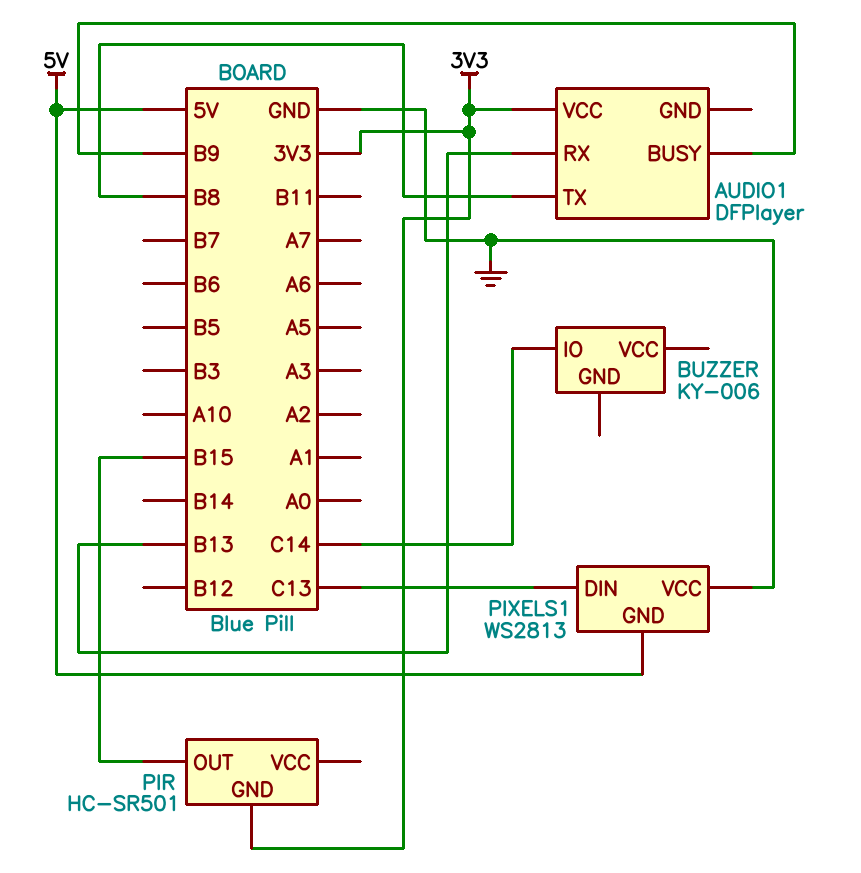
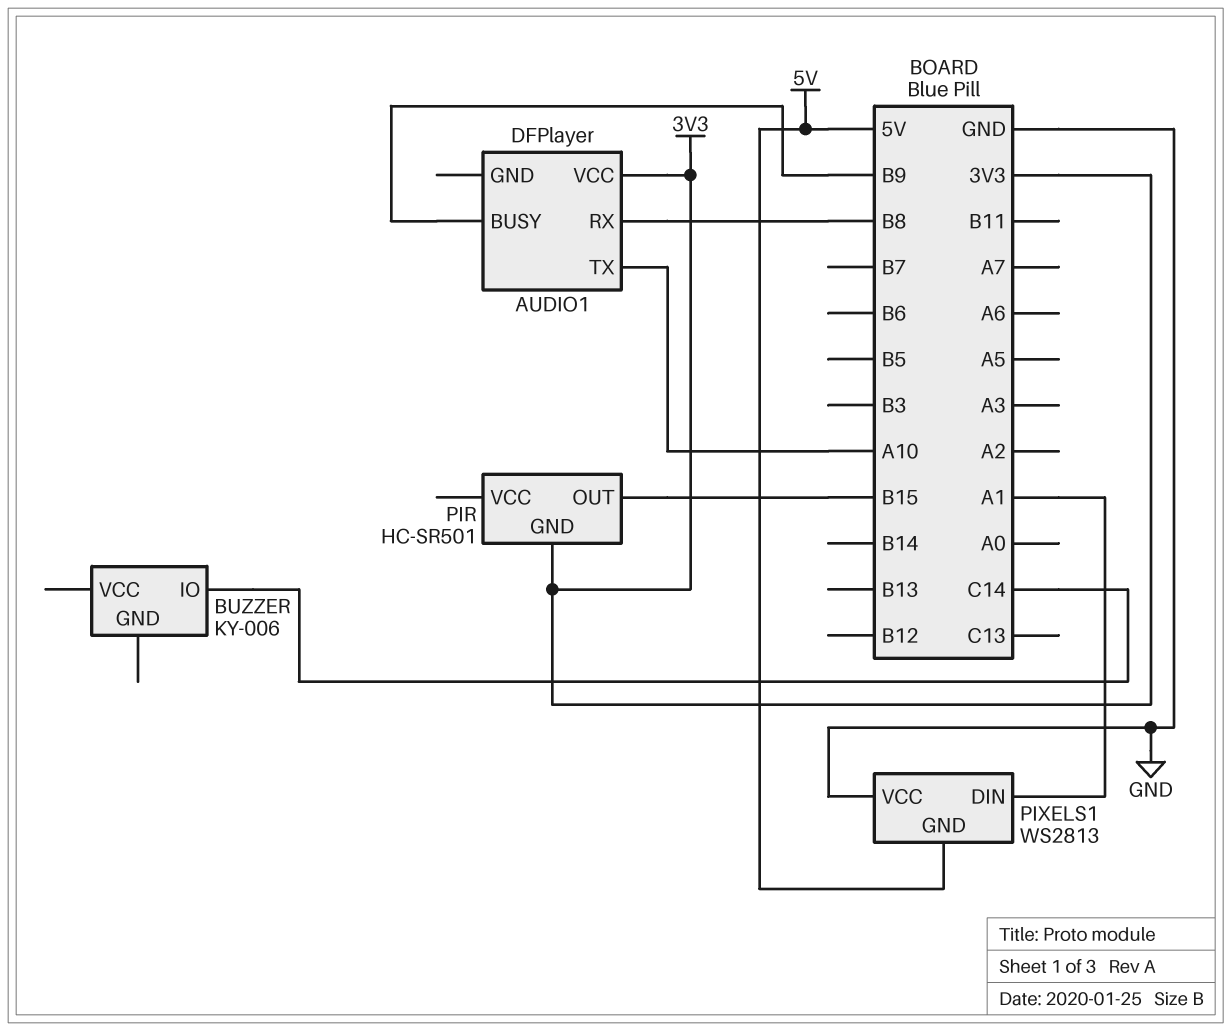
AUDIO1 pin RX: B13 -> B8
AUDIO1 pin TX: B8 -> A10
PIXELS1 pin DIN: C13 -> A1

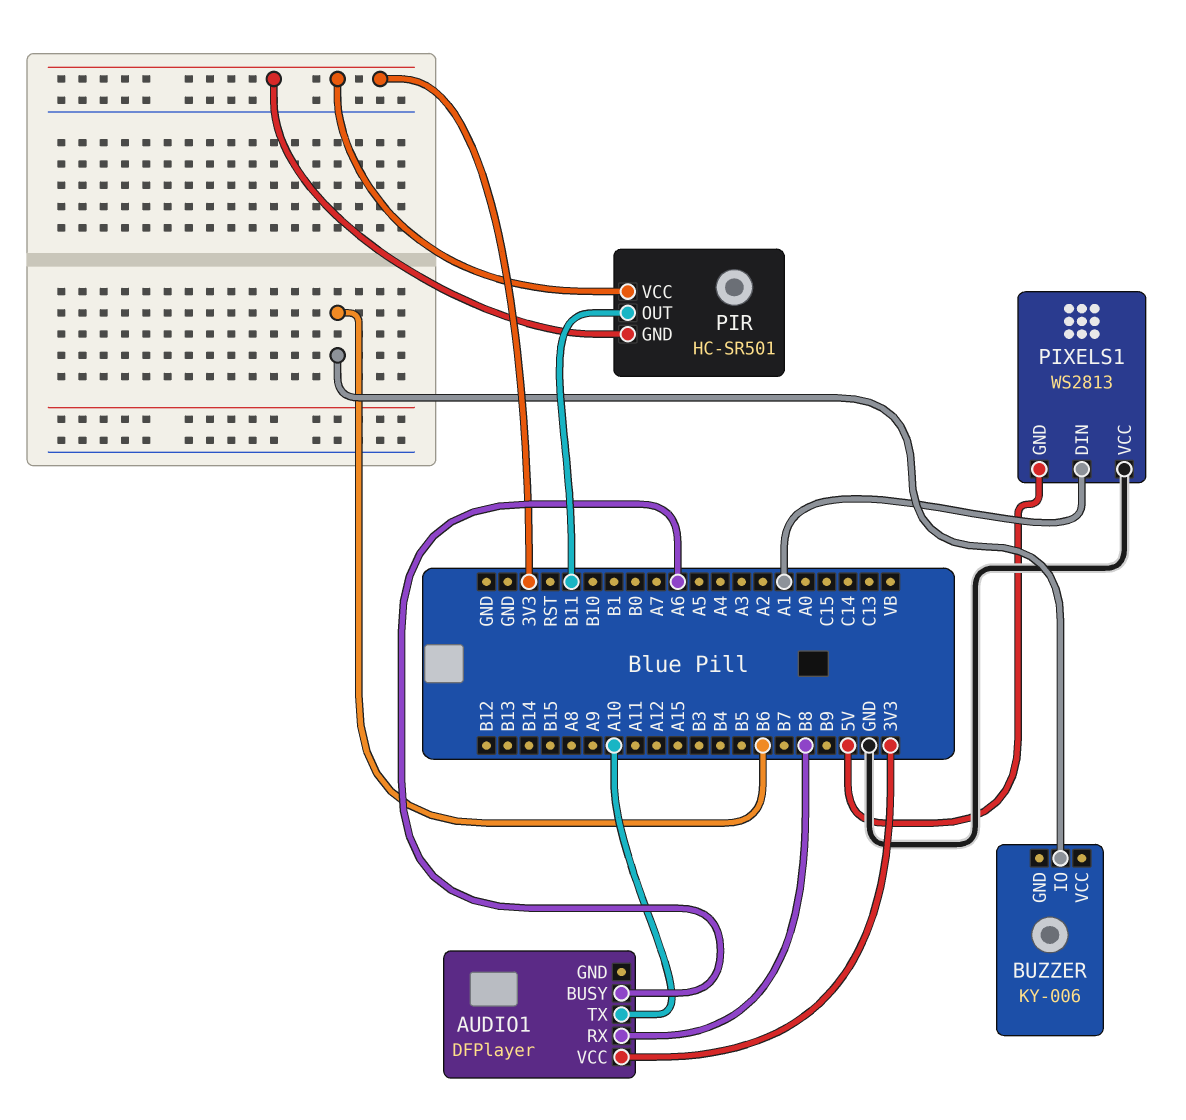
AUDIO1 pin BUSY: B9 -> A6
BUZZER pin IO: C14 -> B6
PIR pin OUT: B15 -> B11
PIR pin VCC: none -> 3V3

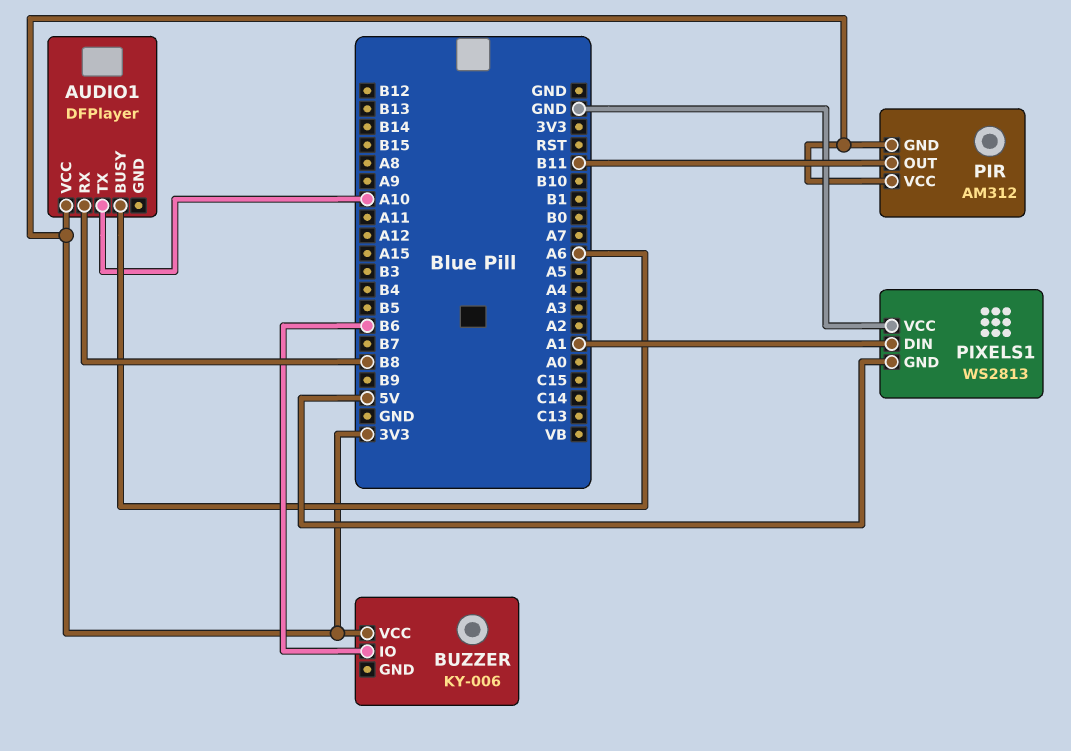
BUZZER pin VCC: none -> 3V3
PIR: HC-SR501 -> AM312

